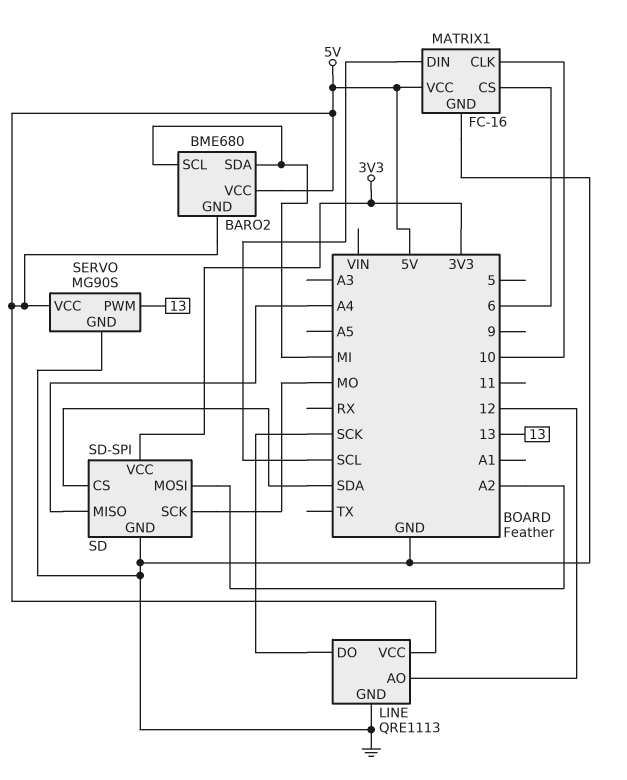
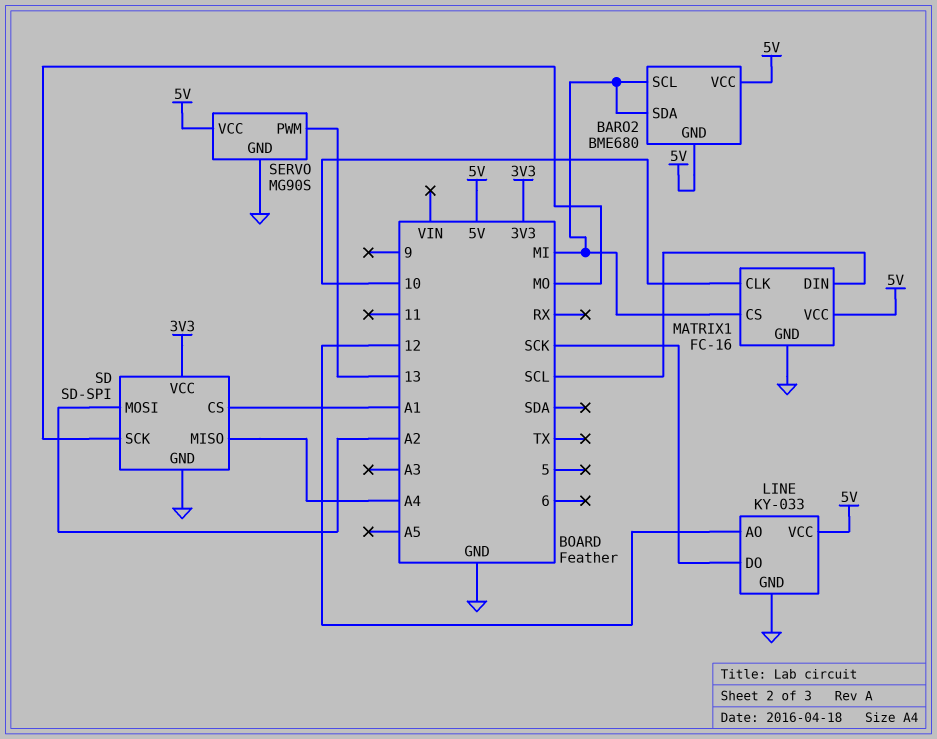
LINE: QRE1113 -> KY-033
MATRIX1 pin CS: 6 -> MI
SD pin CS: SDA -> A1

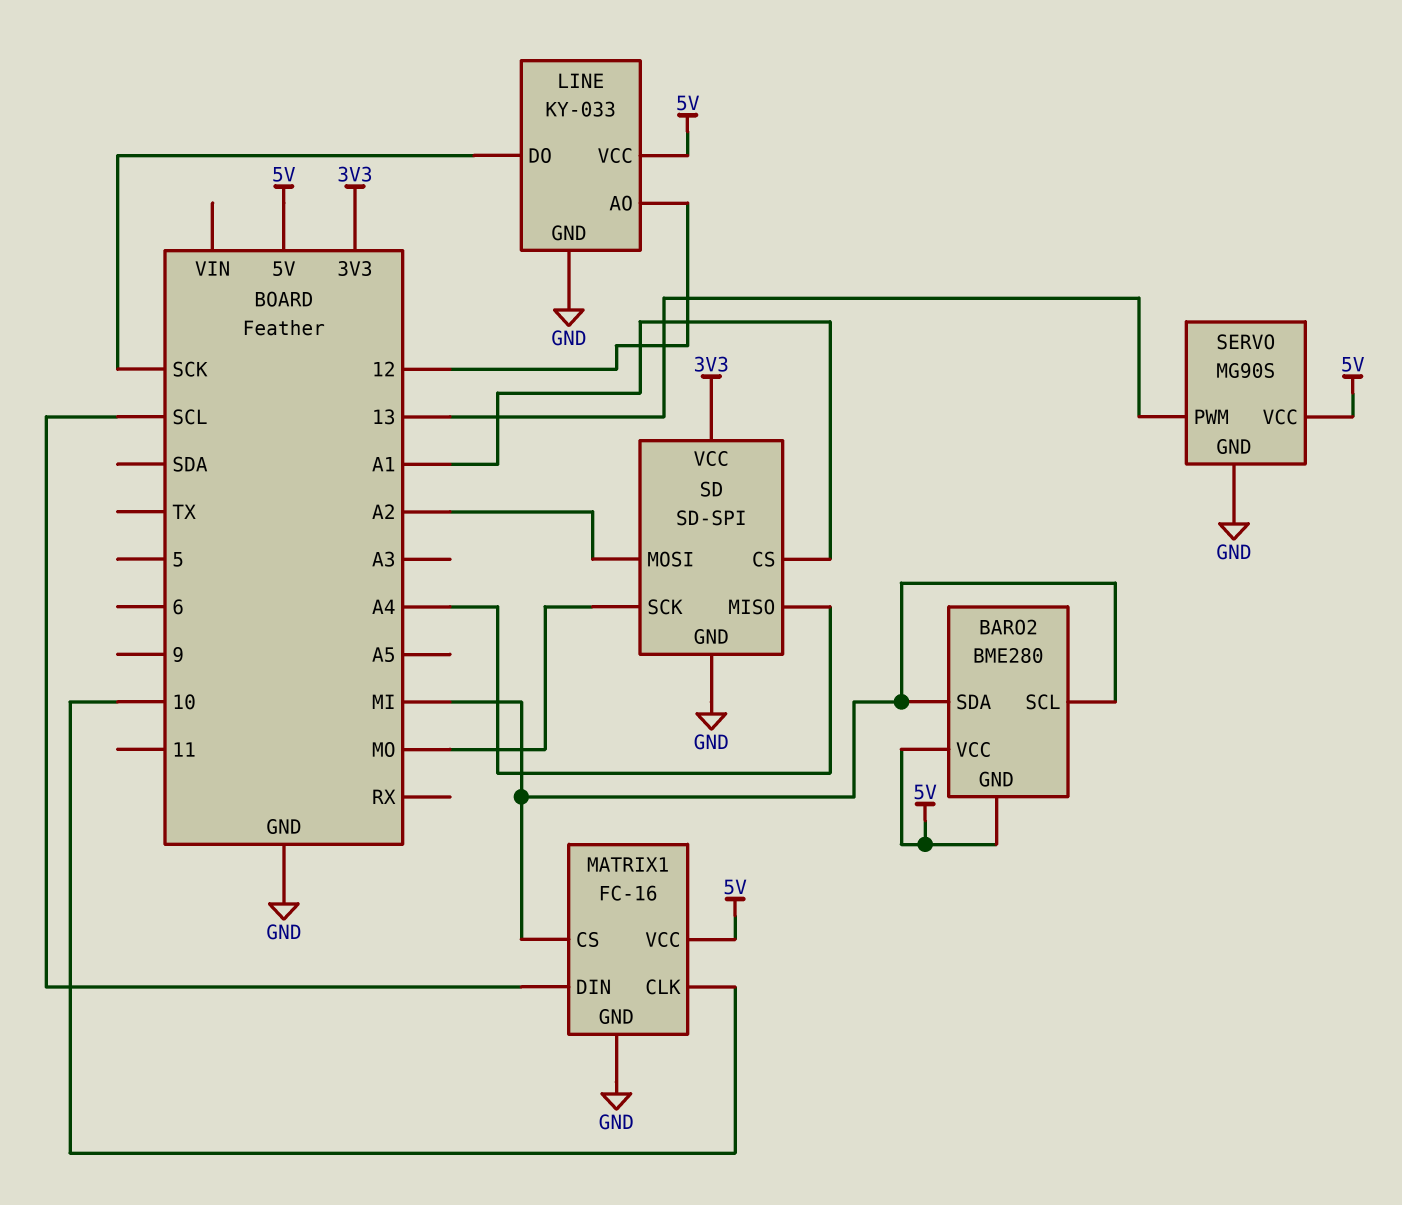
BARO2: BME680 -> BME280

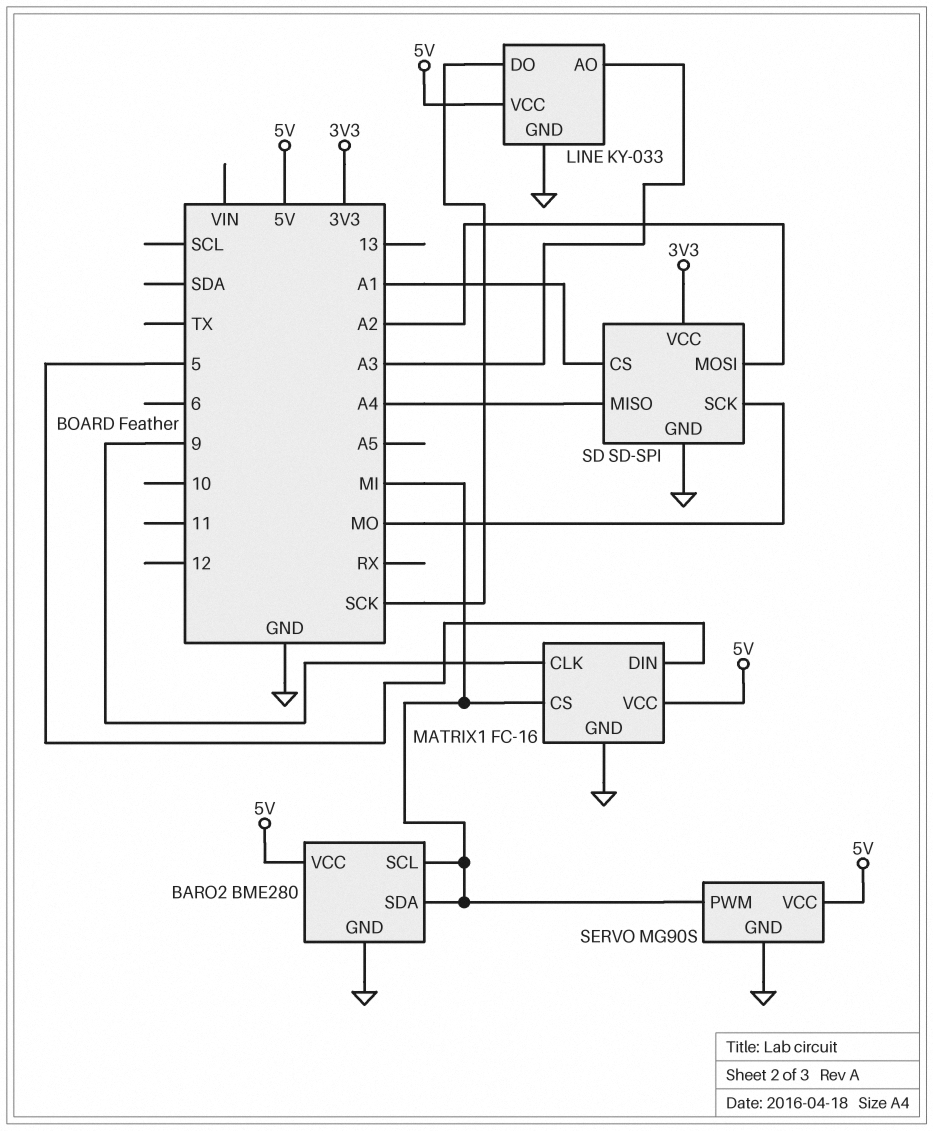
BARO2 pin GND: 5V -> GND
LINE pin AO: 12 -> A3
MATRIX1 pin CLK: 10 -> 9
MATRIX1 pin DIN: SCL -> 5
SERVO pin PWM: 13 -> MI

